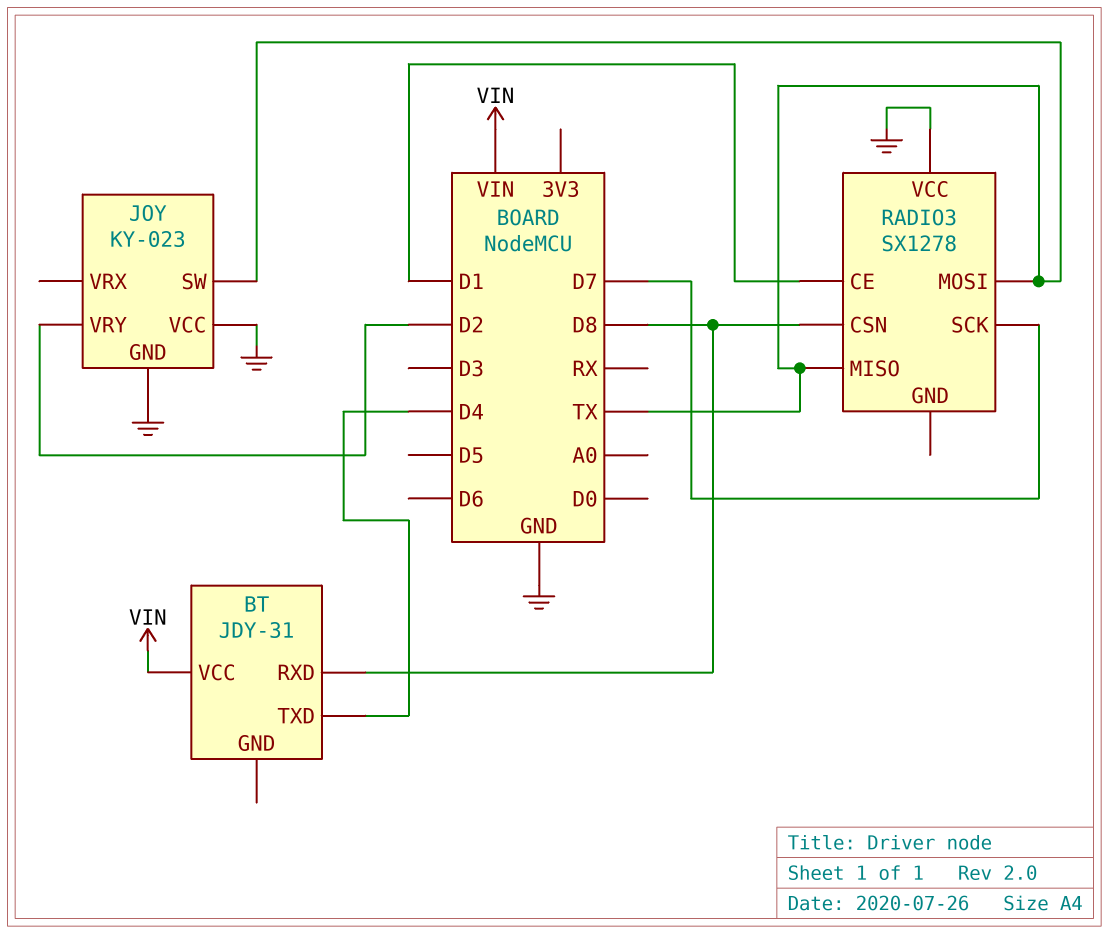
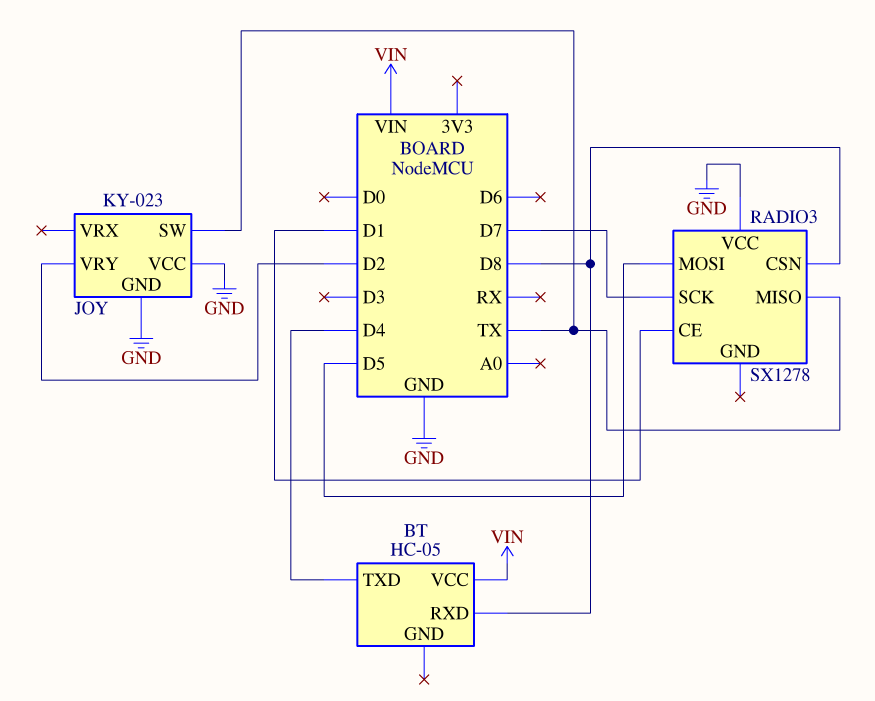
BT: JDY-31 -> HC-05
RADIO3 pin MOSI: TX -> D5

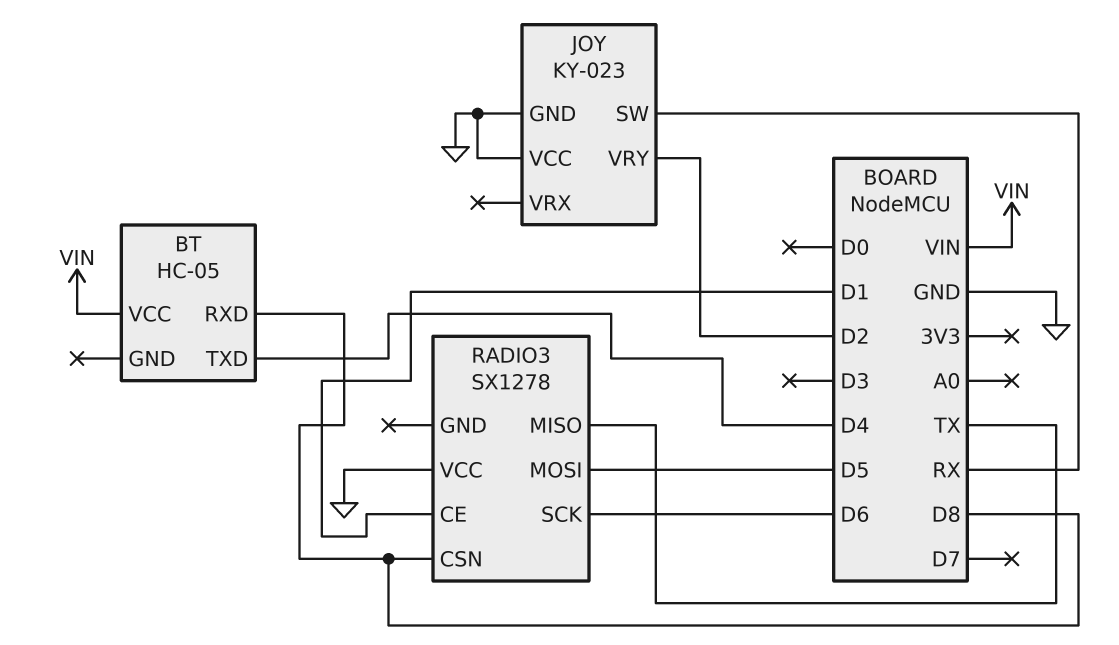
JOY pin SW: TX -> RX
RADIO3 pin SCK: D7 -> D6

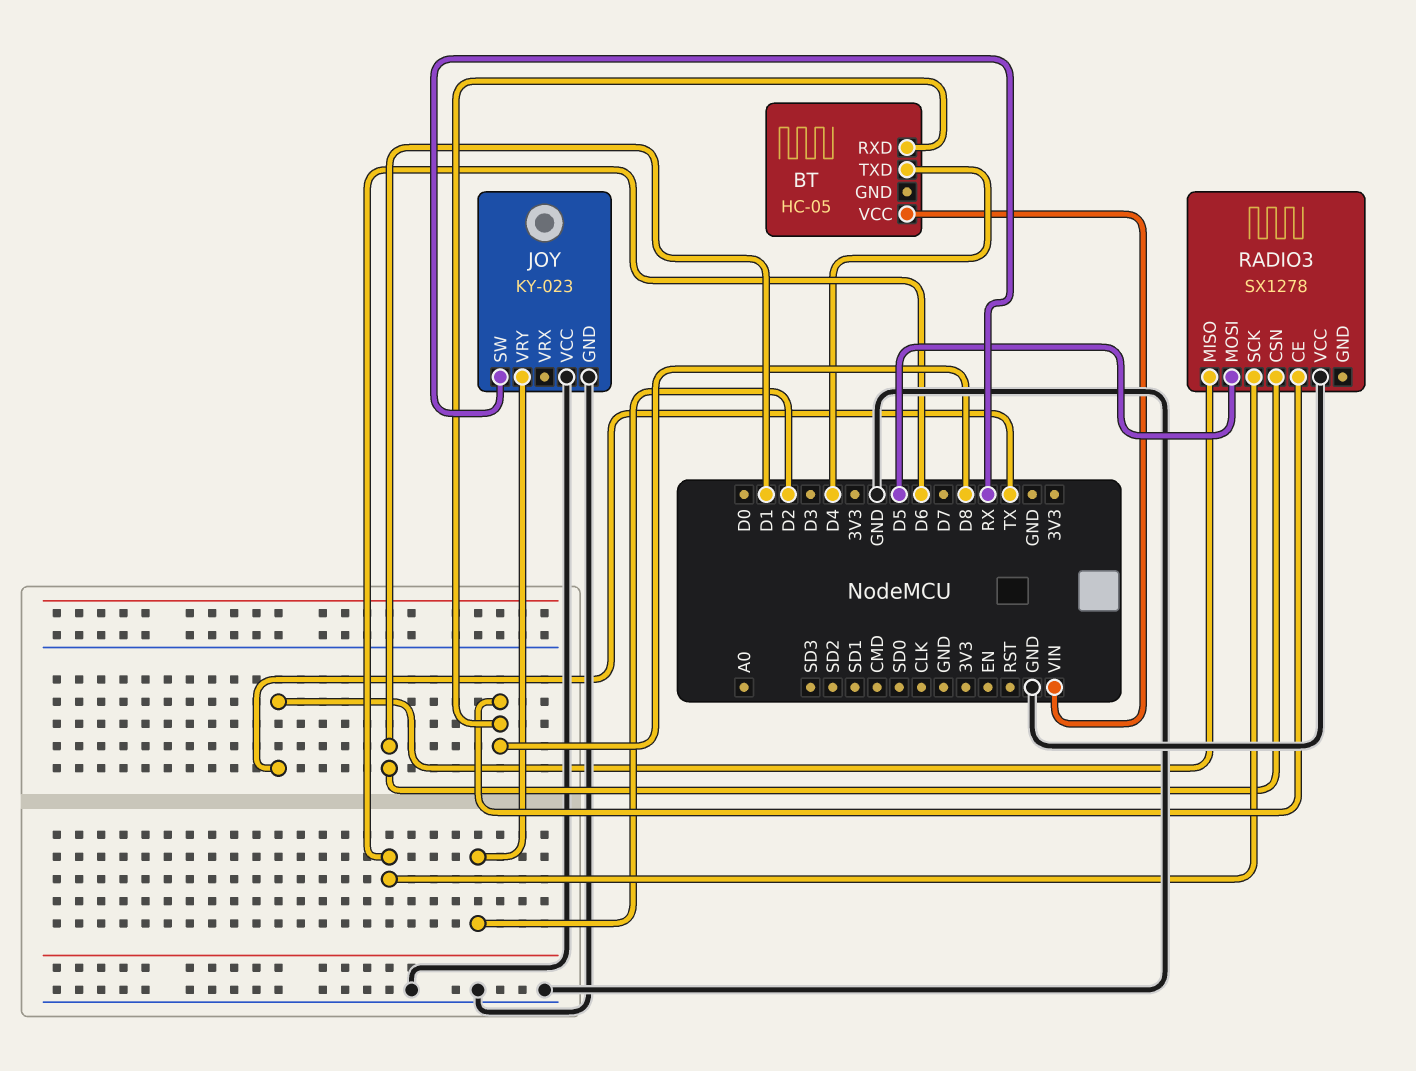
RADIO3 pin CE: D1 -> D8
RADIO3 pin CSN: D8 -> D1

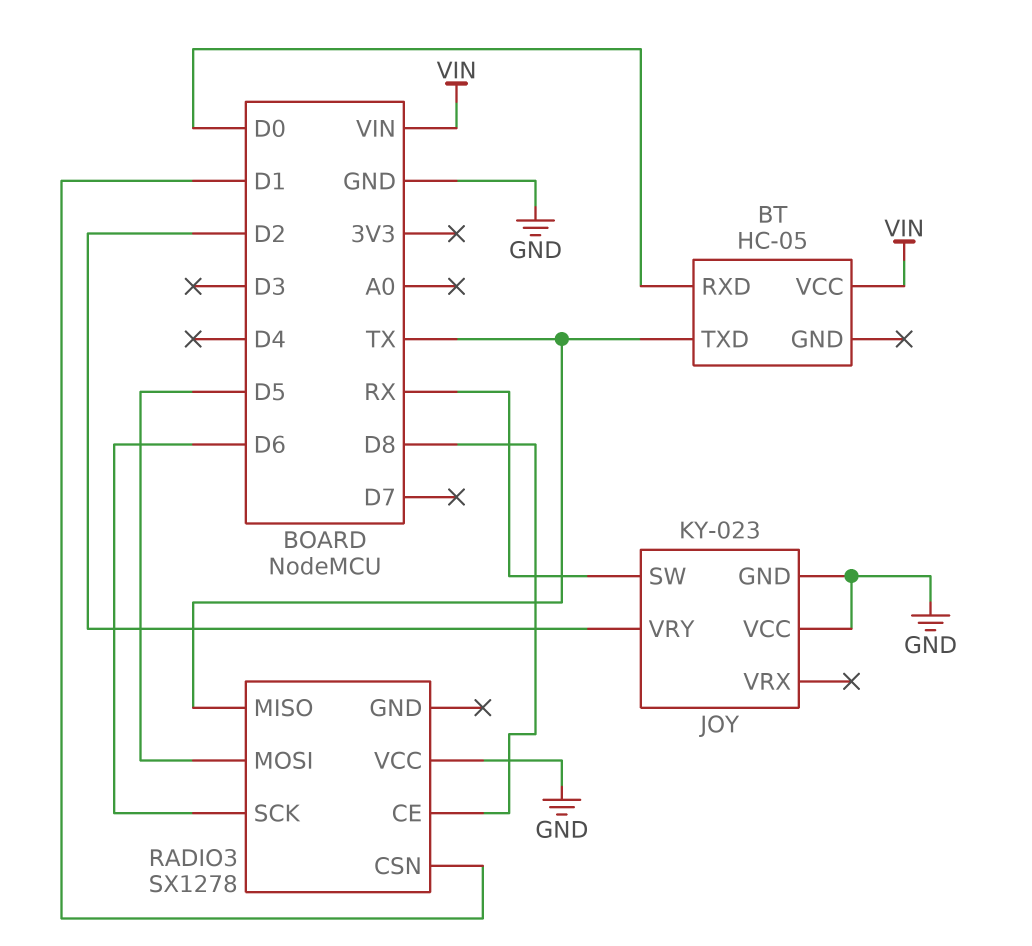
BT pin RXD: D8 -> D0
BT pin TXD: D4 -> TX

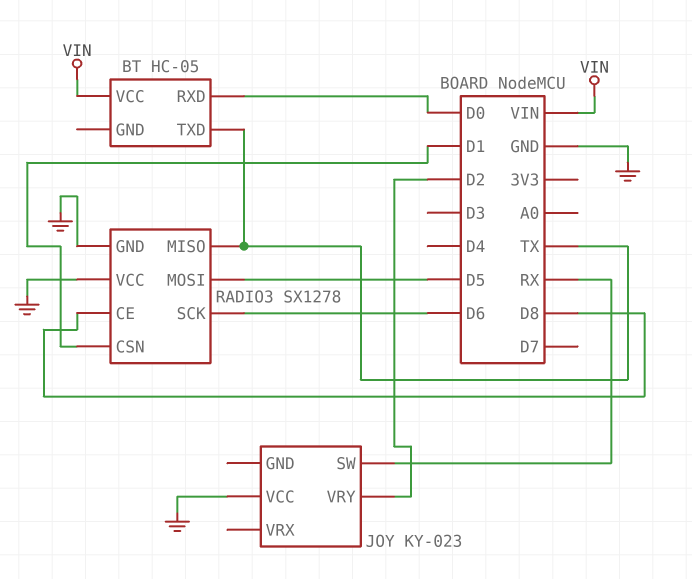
JOY pin GND: GND -> none
RADIO3 pin GND: none -> GND

